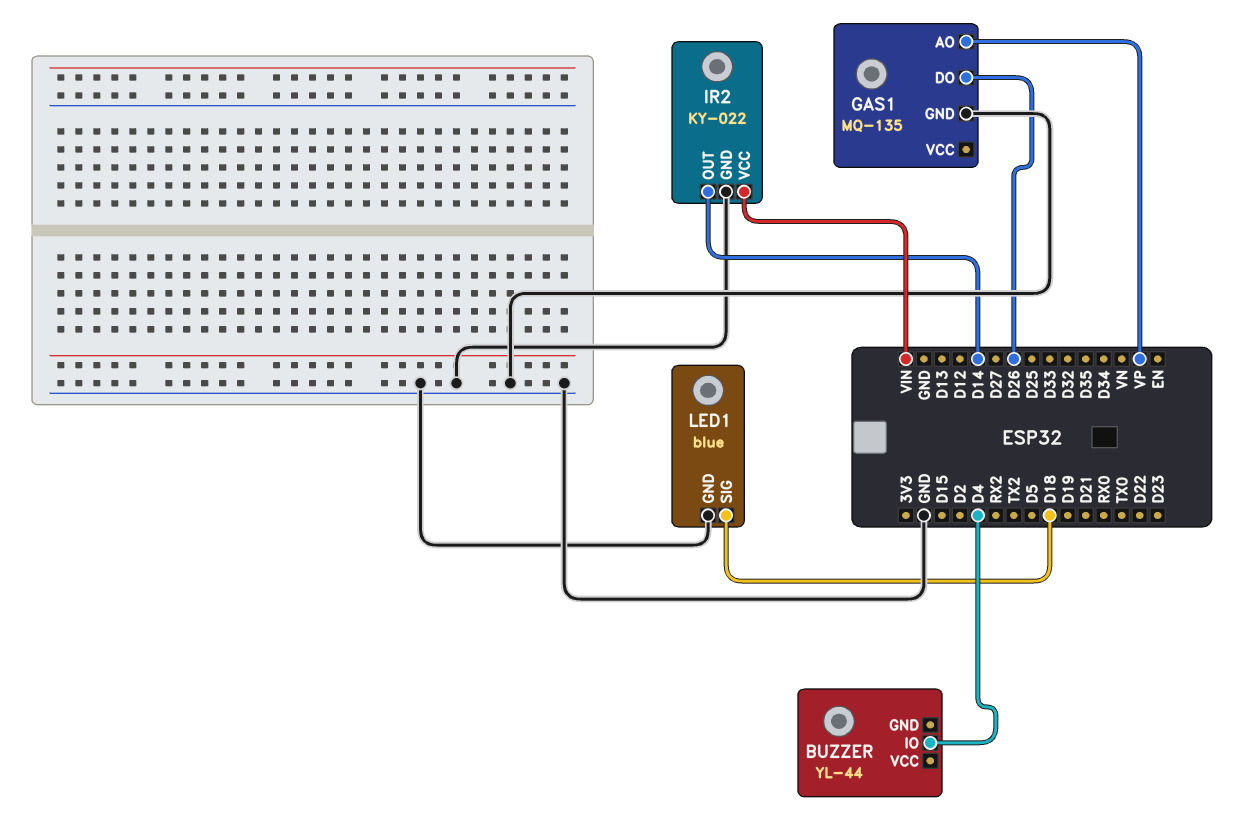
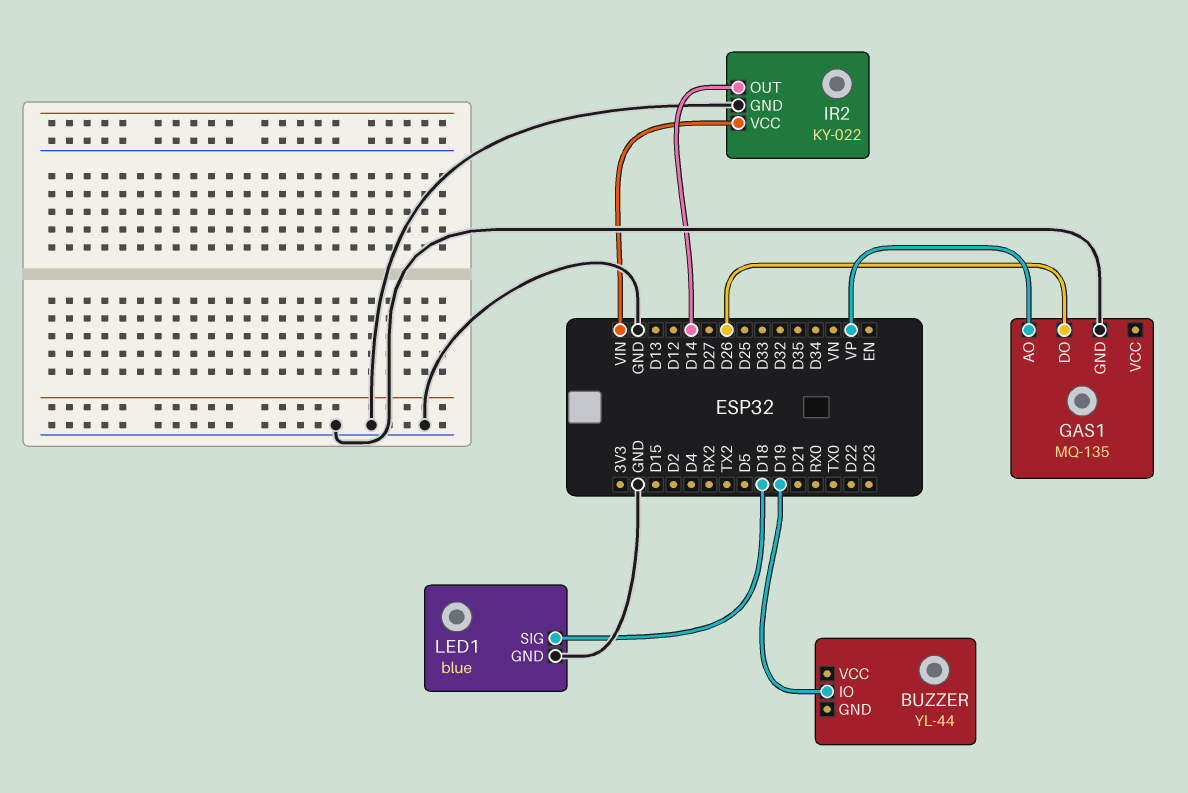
BUZZER pin IO: D4 -> D19

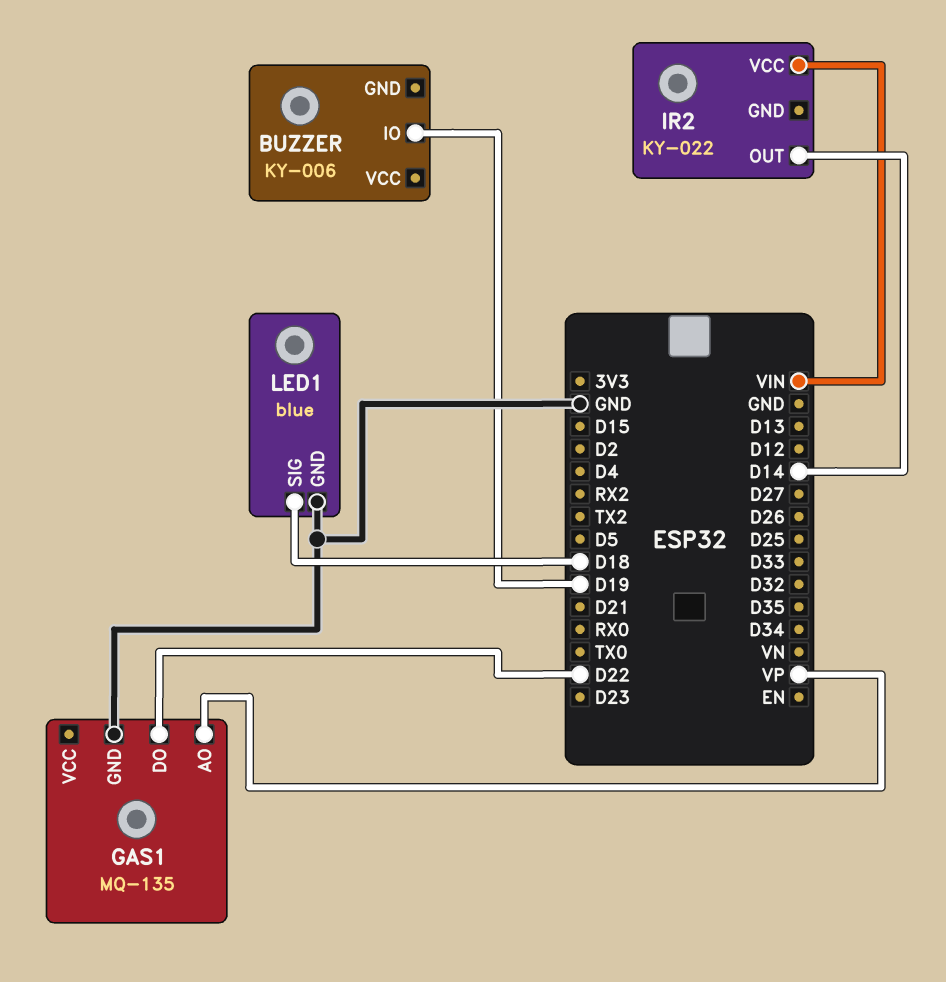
BUZZER: YL-44 -> KY-006
GAS1 pin DO: D26 -> D22
IR2 pin GND: GND -> none

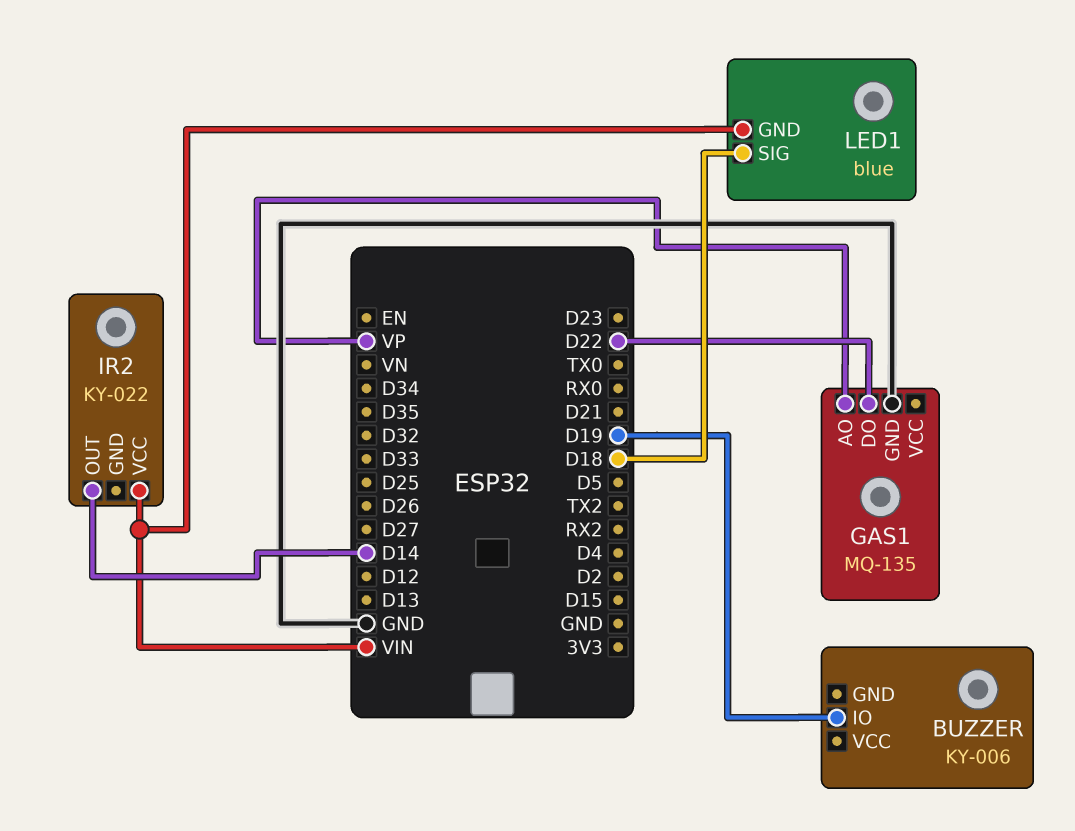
LED1 pin GND: GND -> VIN

